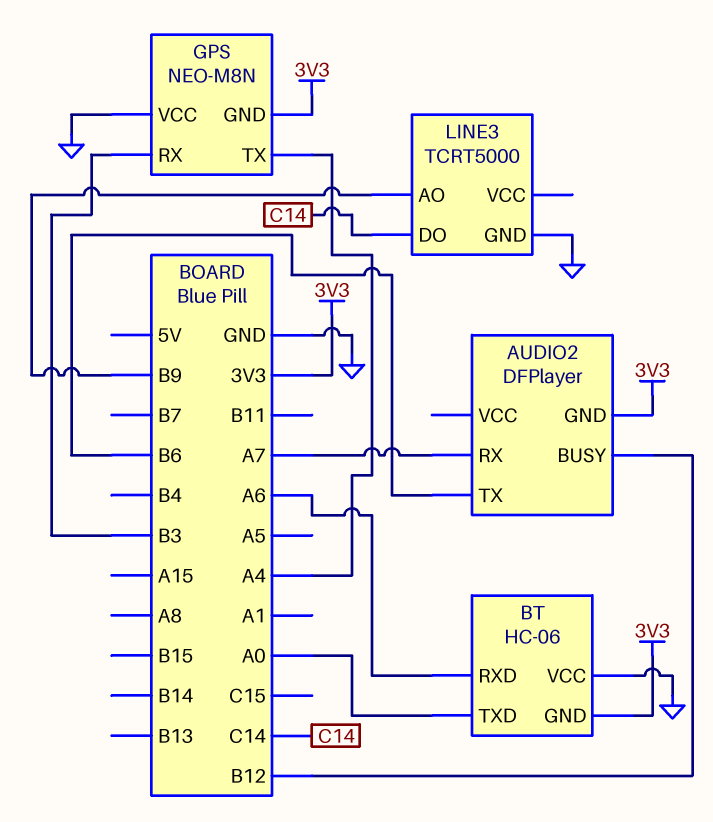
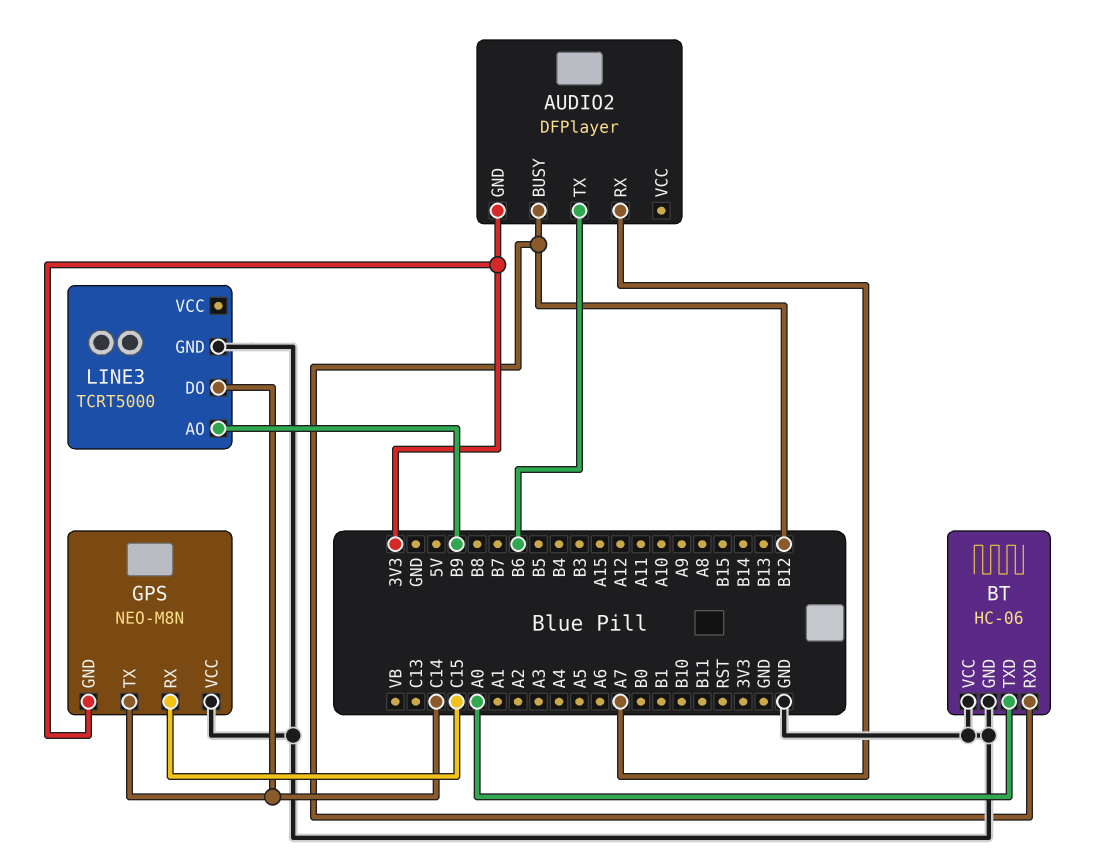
BT pin GND: 3V3 -> GND
BT pin RXD: A6 -> B12
GPS pin RX: B3 -> C15
GPS pin TX: A4 -> C14

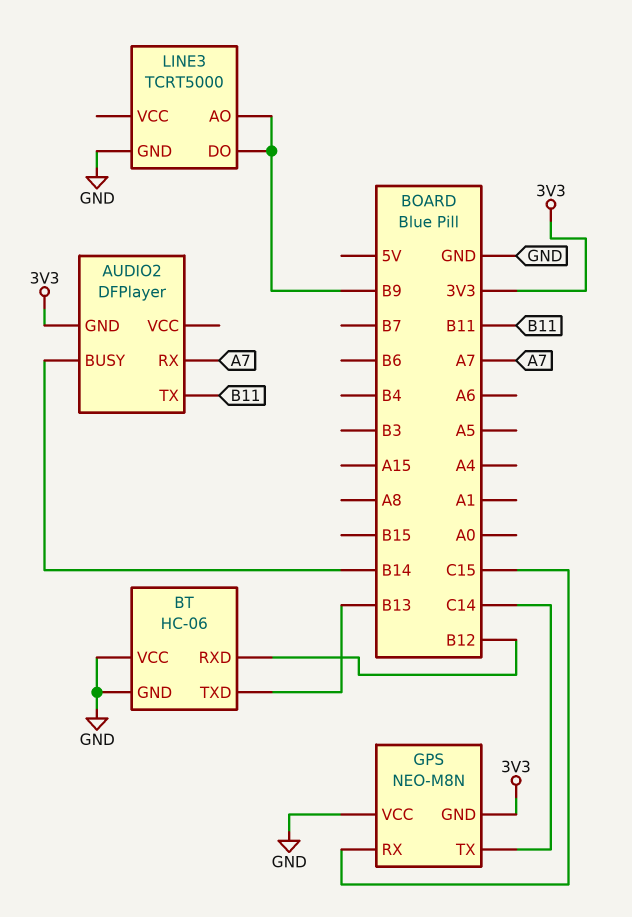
AUDIO2 pin BUSY: B12 -> B14
AUDIO2 pin TX: B6 -> B11
BT pin TXD: A0 -> B13
LINE3 pin DO: C14 -> B9

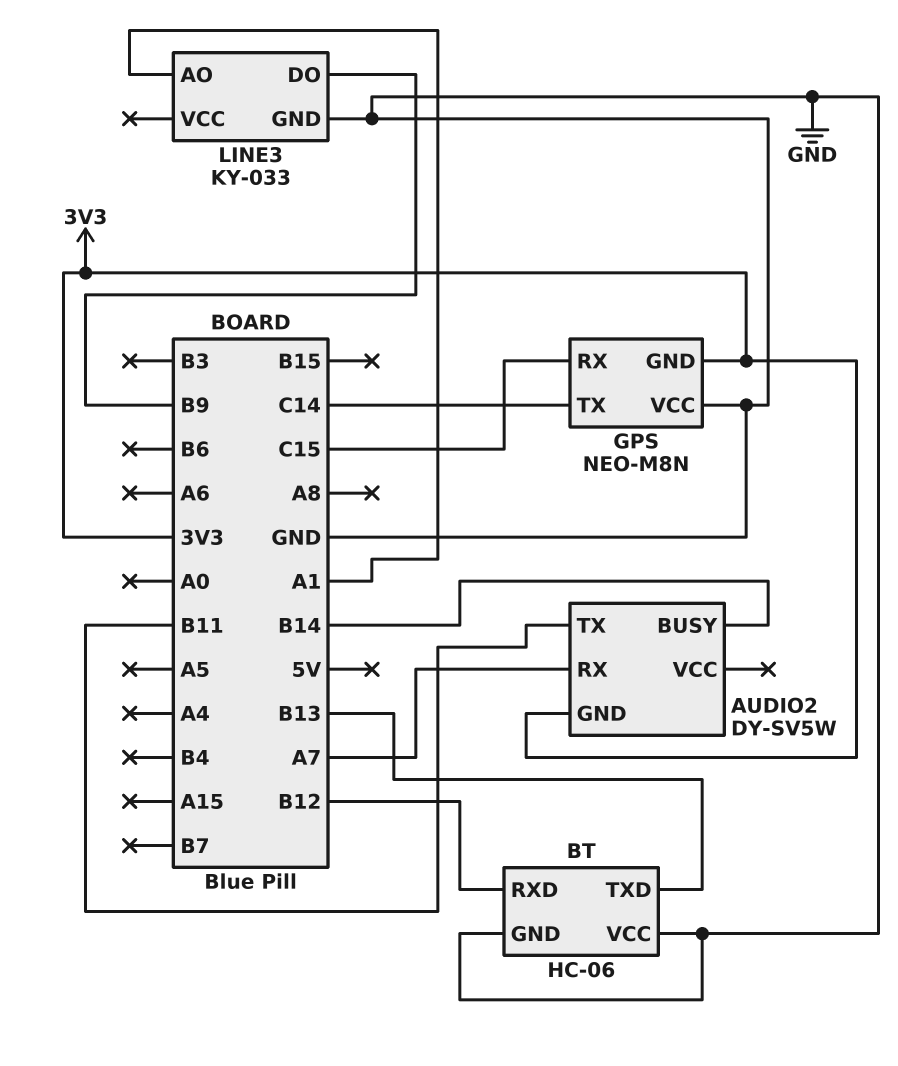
AUDIO2: DFPlayer -> DY-SV5W
LINE3: TCRT5000 -> KY-033
LINE3 pin AO: B9 -> A1

